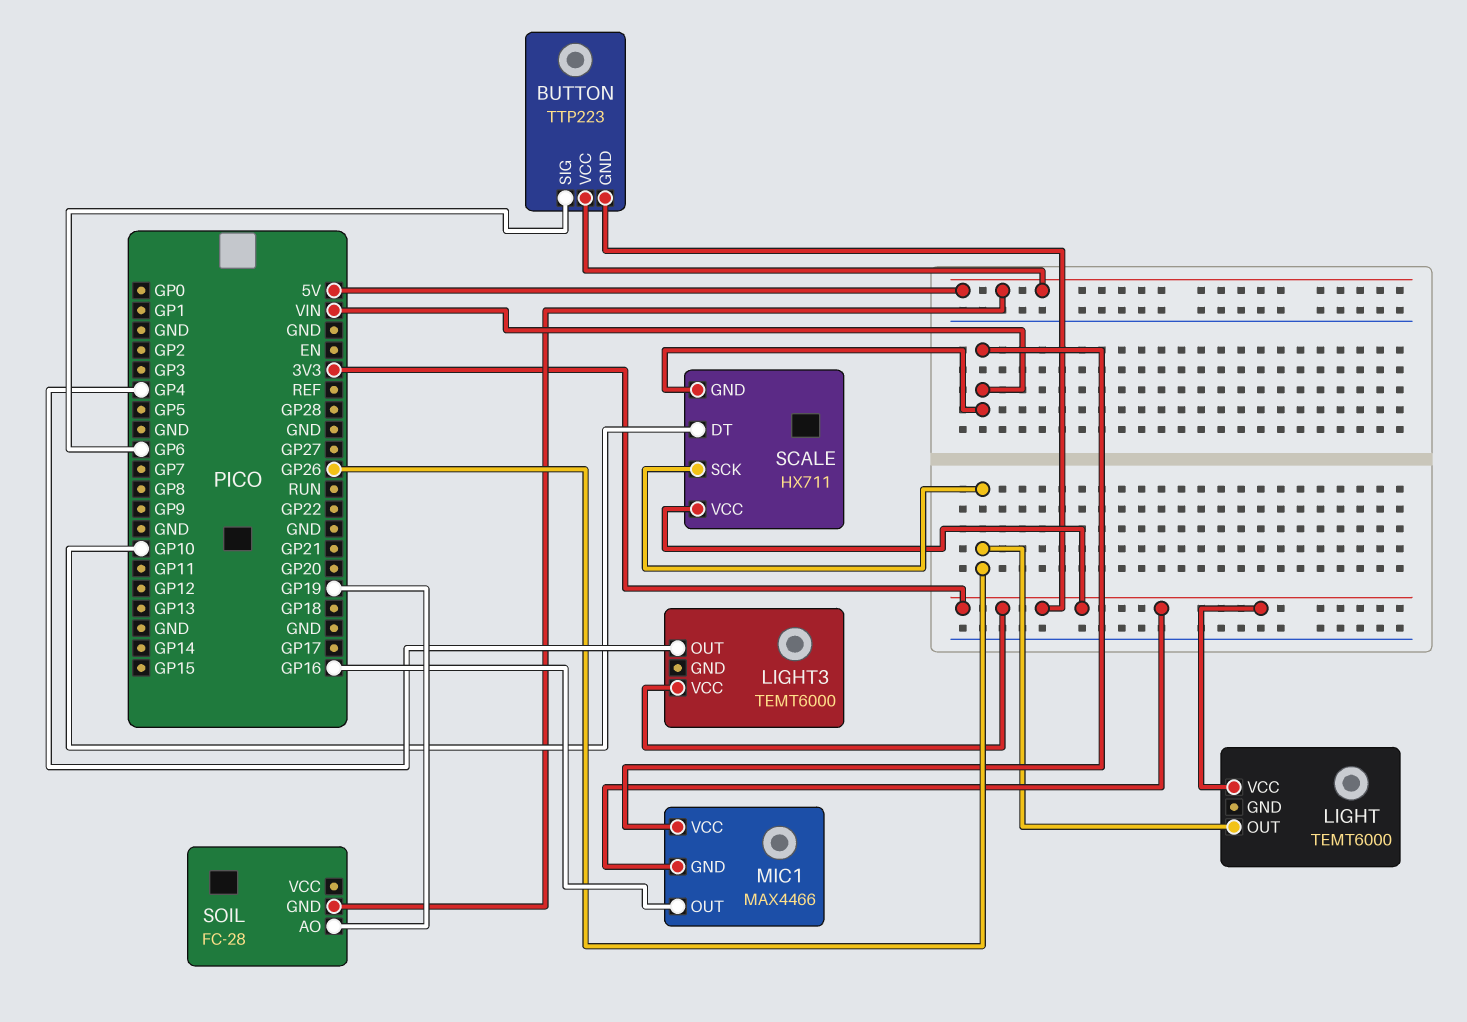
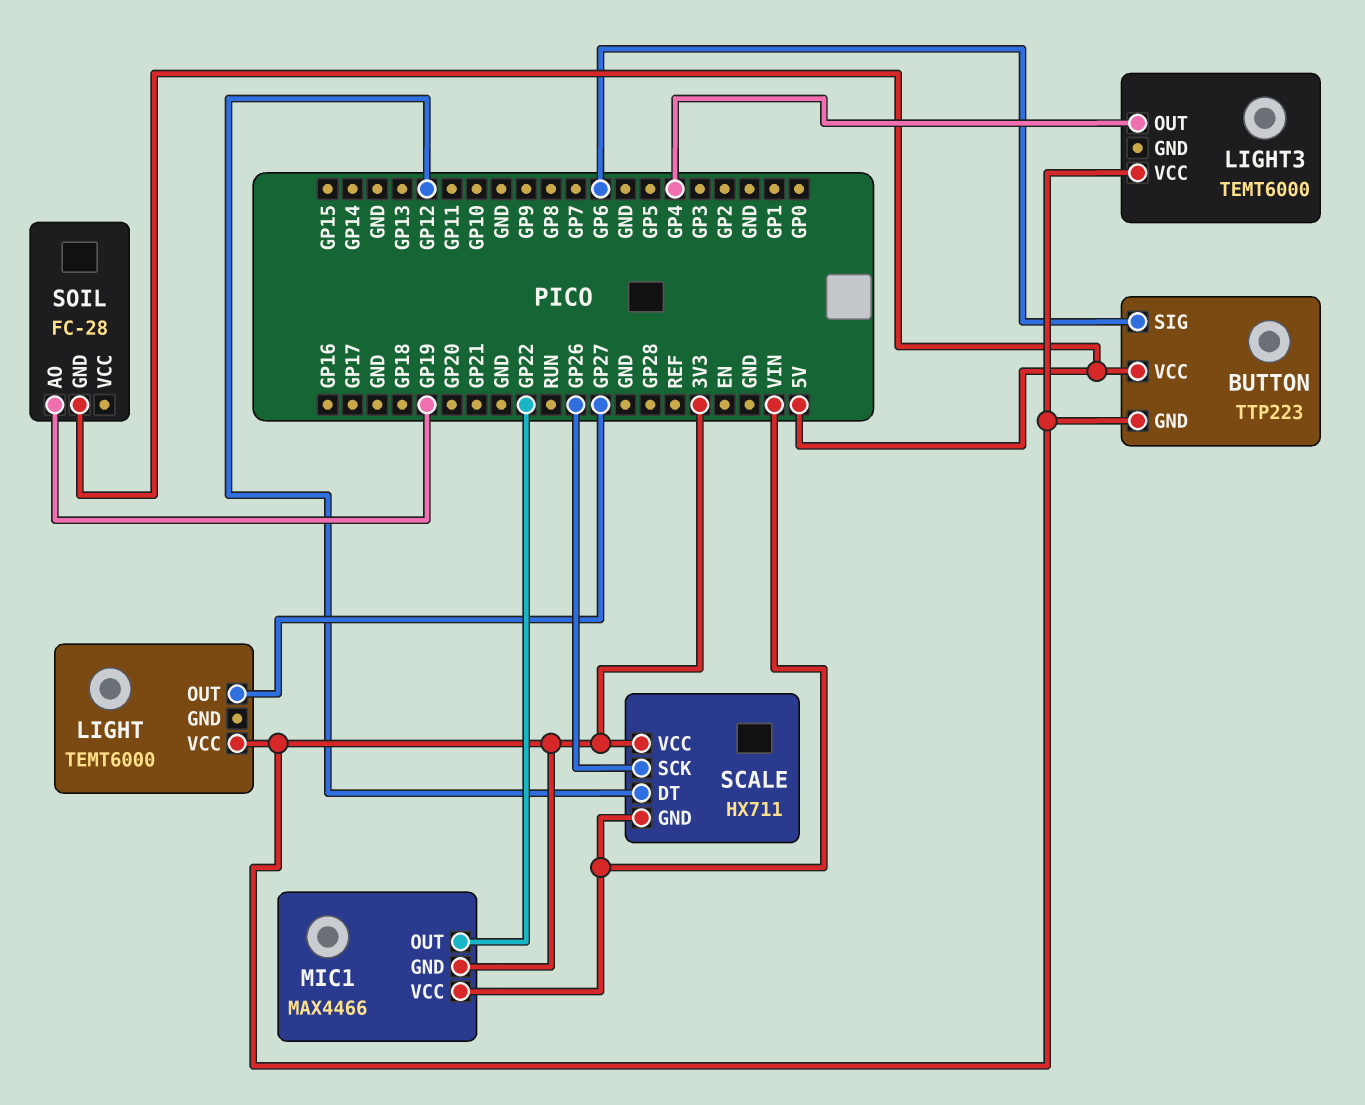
LIGHT pin OUT: GP26 -> GP27
MIC1 pin OUT: GP16 -> GP22
SCALE pin DT: GP10 -> GP12

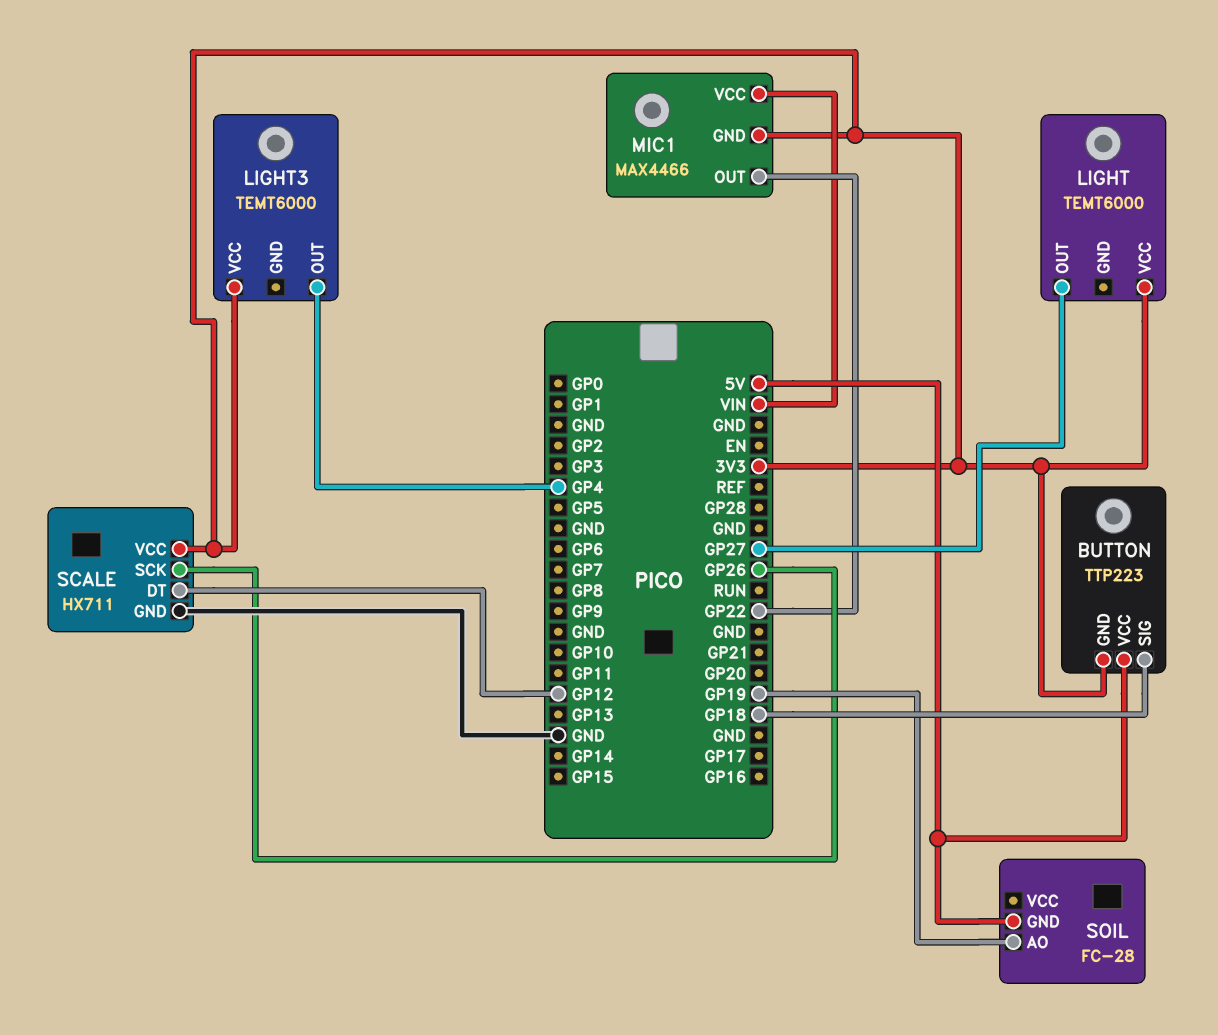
BUTTON pin SIG: GP6 -> GP18
SCALE pin GND: VIN -> GND

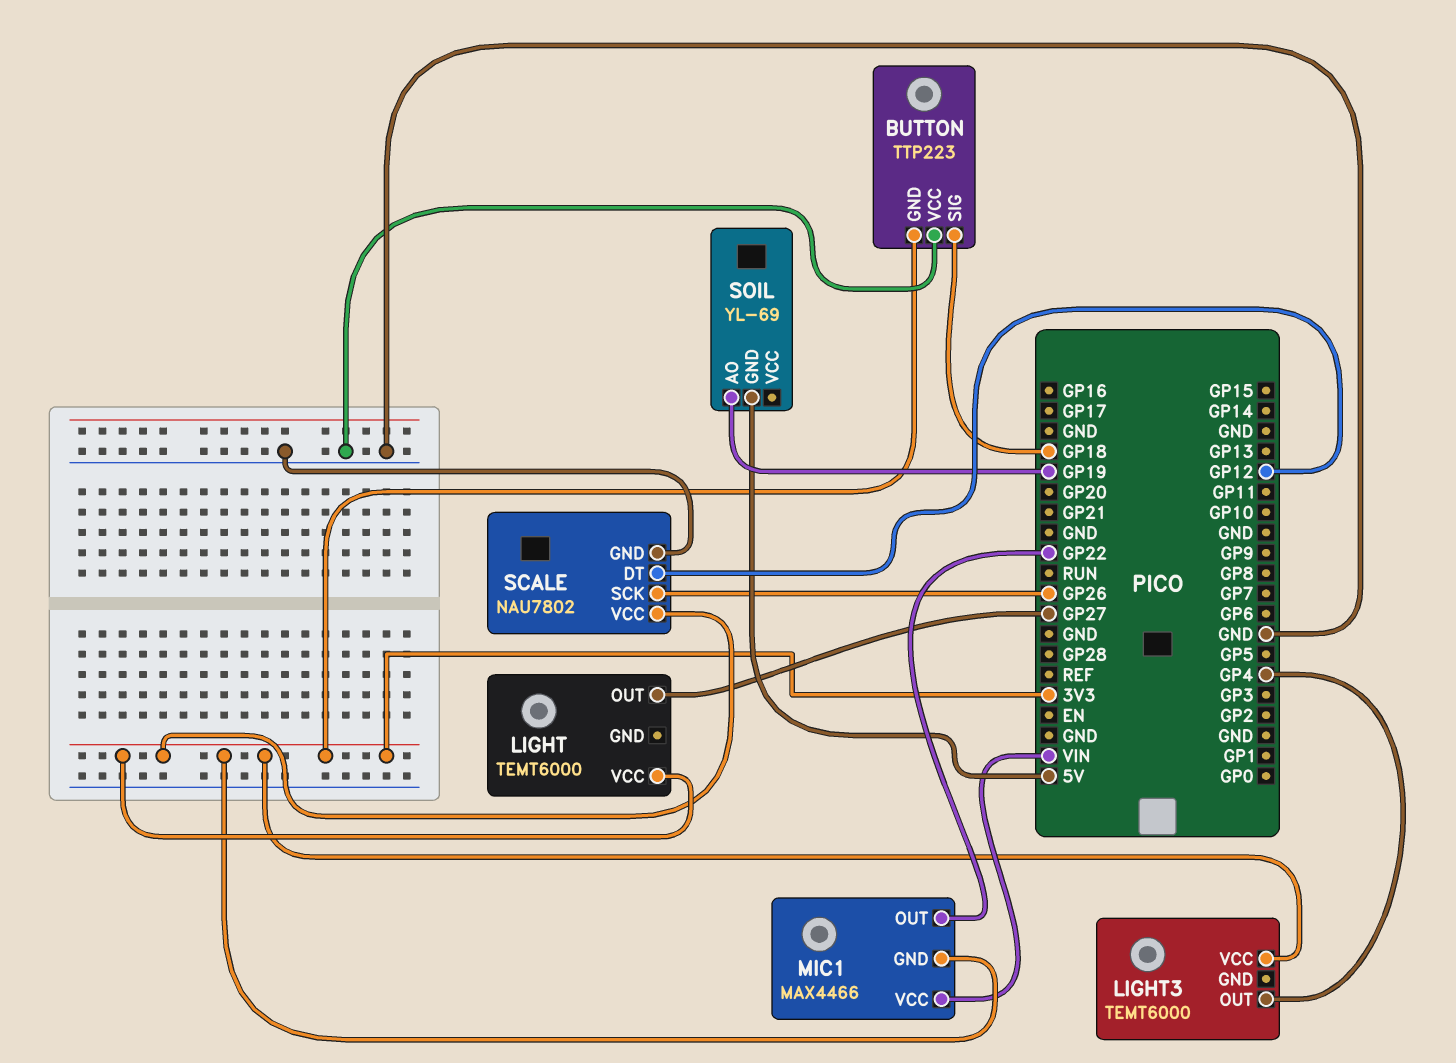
BUTTON pin VCC: 5V -> GND
SCALE: HX711 -> NAU7802
SOIL: FC-28 -> YL-69

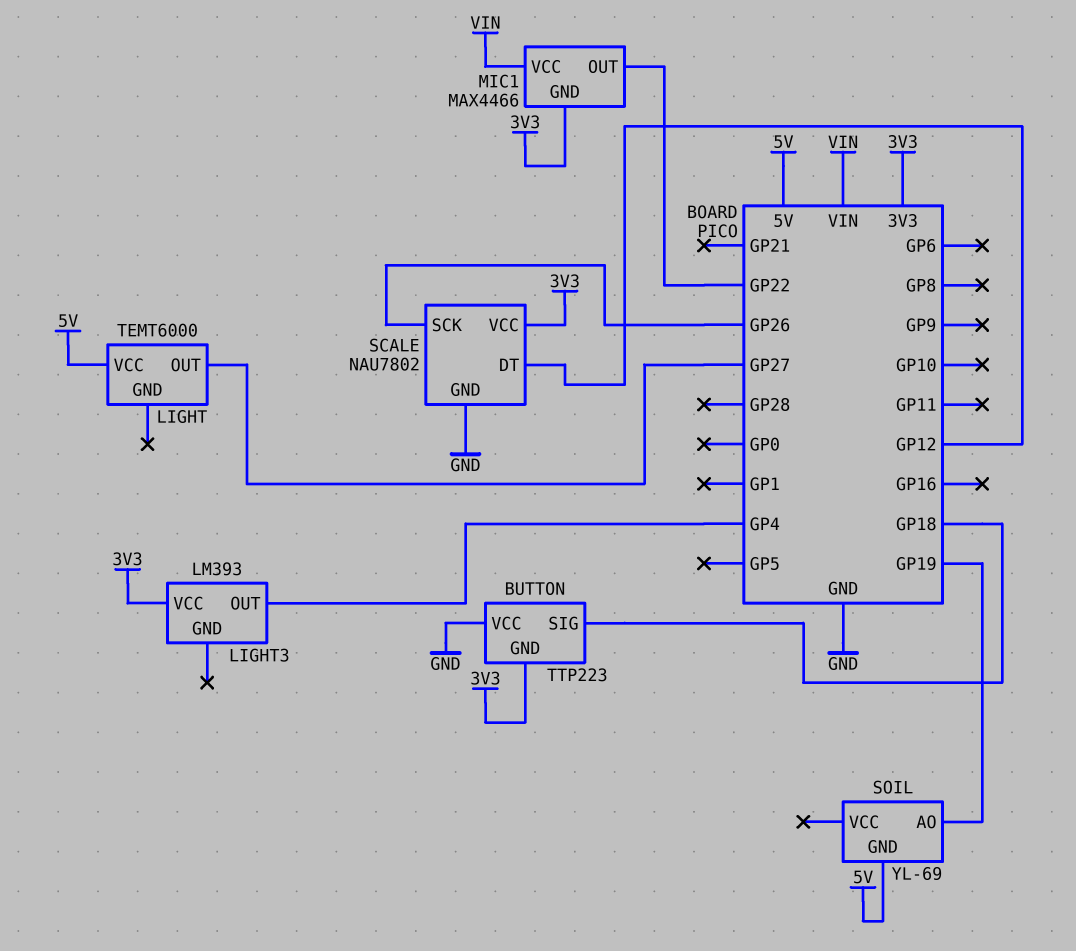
LIGHT pin VCC: 3V3 -> 5V
LIGHT3: TEMT6000 -> LM393

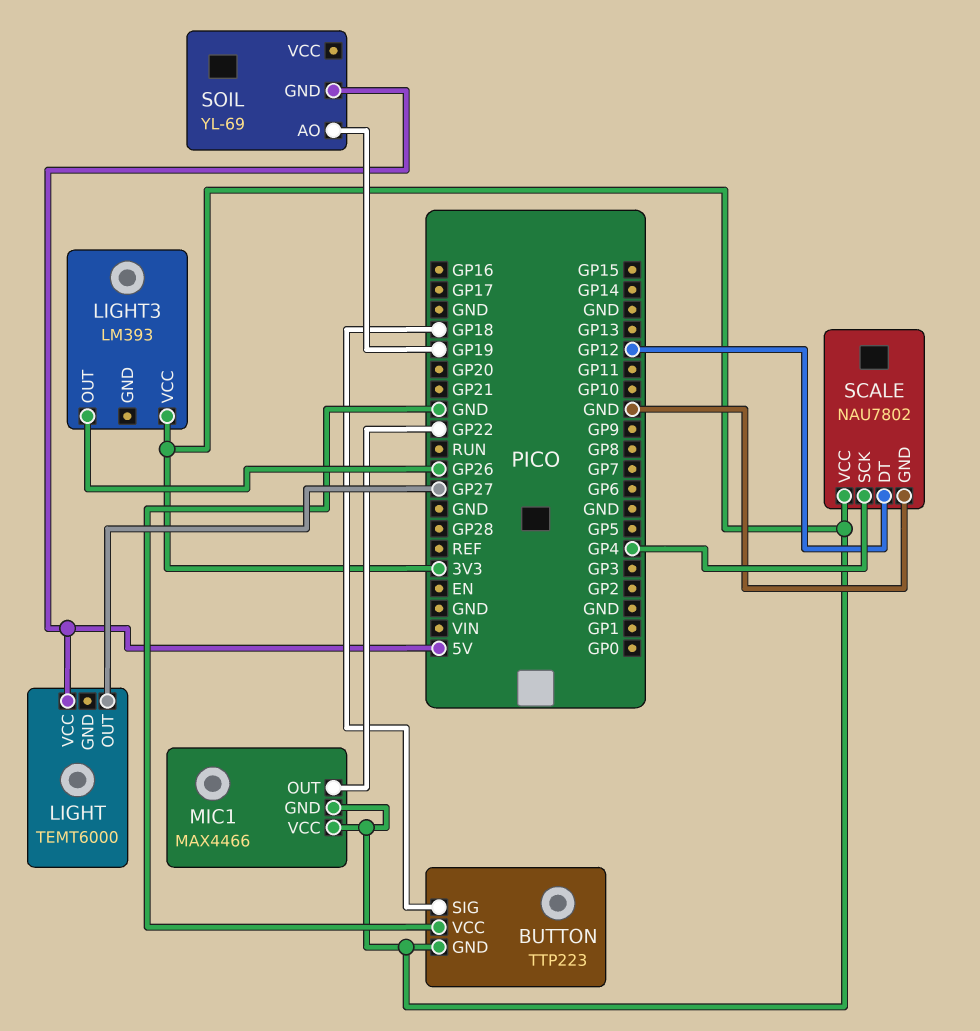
LIGHT3 pin OUT: GP4 -> GP26
MIC1 pin VCC: VIN -> 3V3
SCALE pin SCK: GP26 -> GP4

